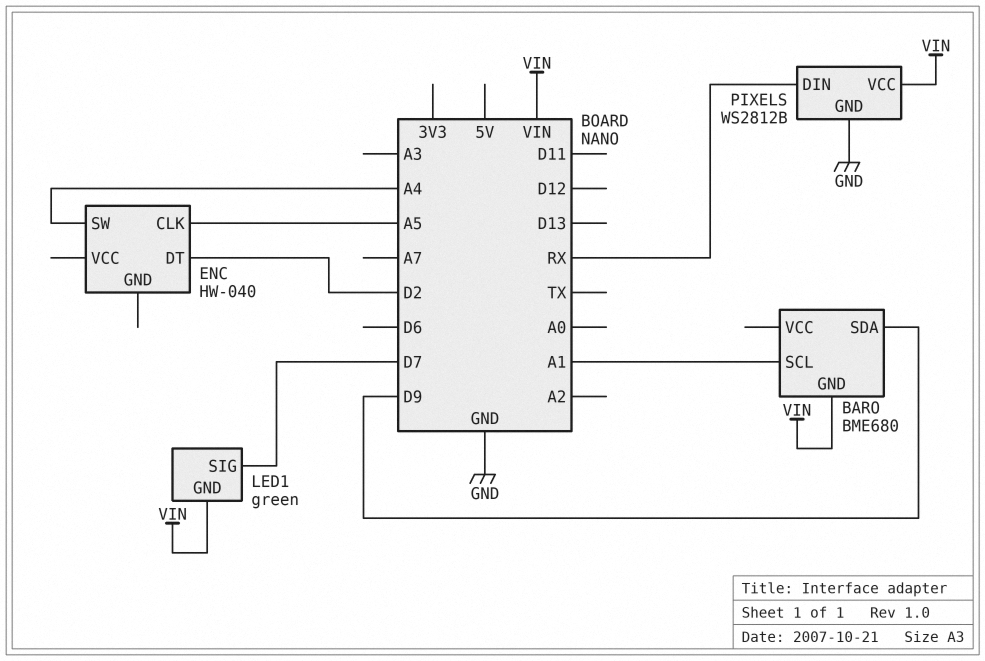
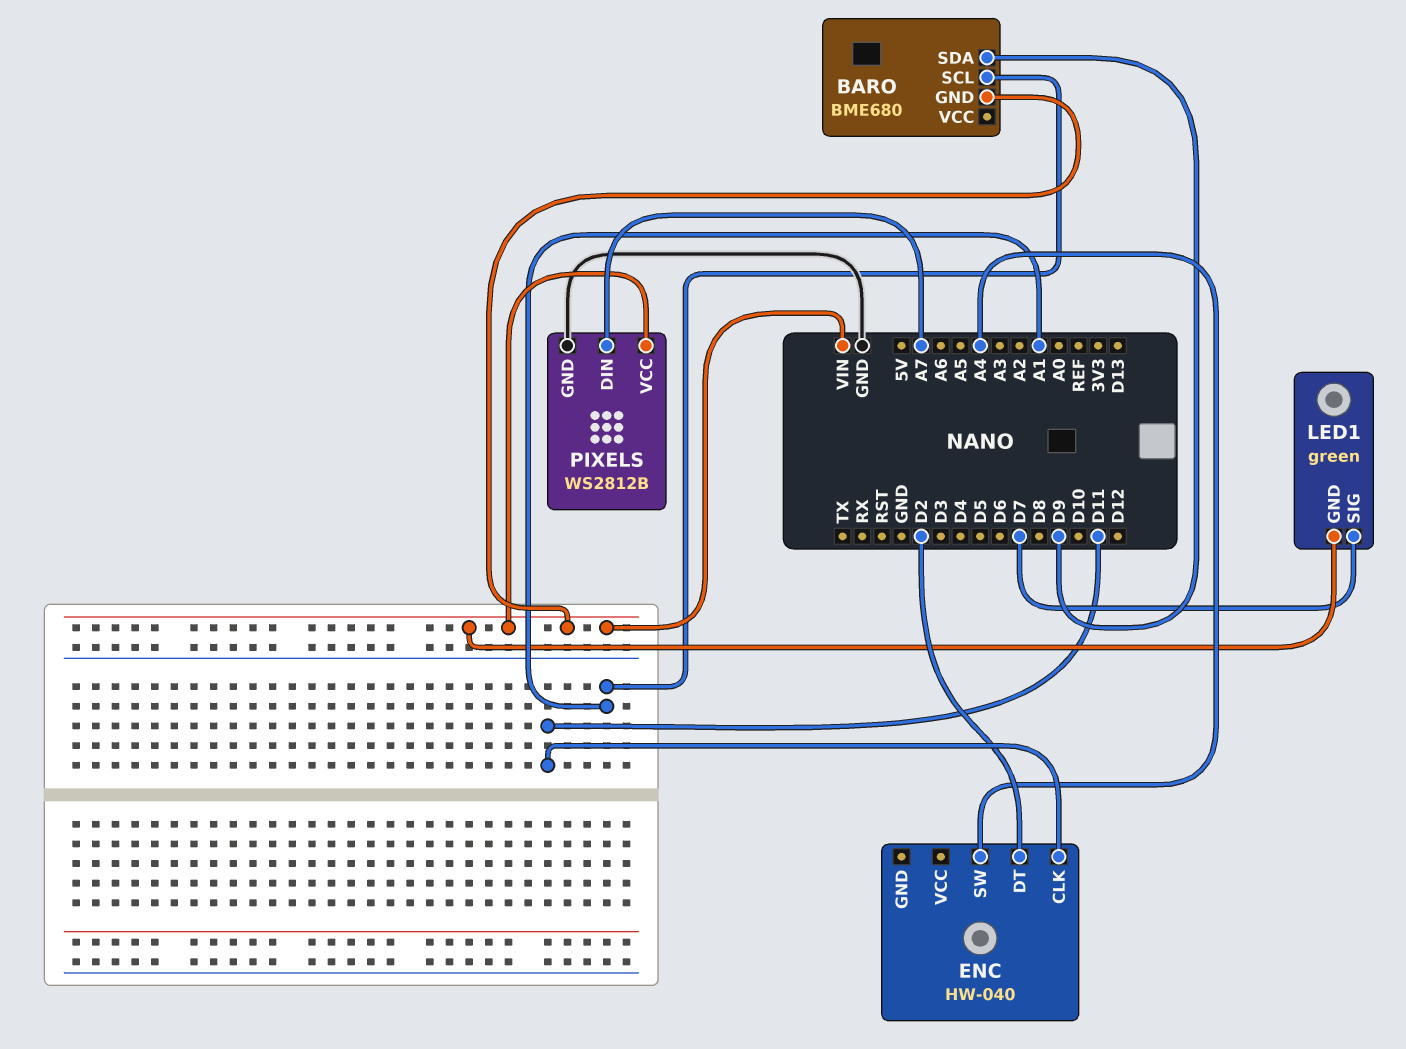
ENC pin CLK: A5 -> D11
PIXELS pin DIN: RX -> A7

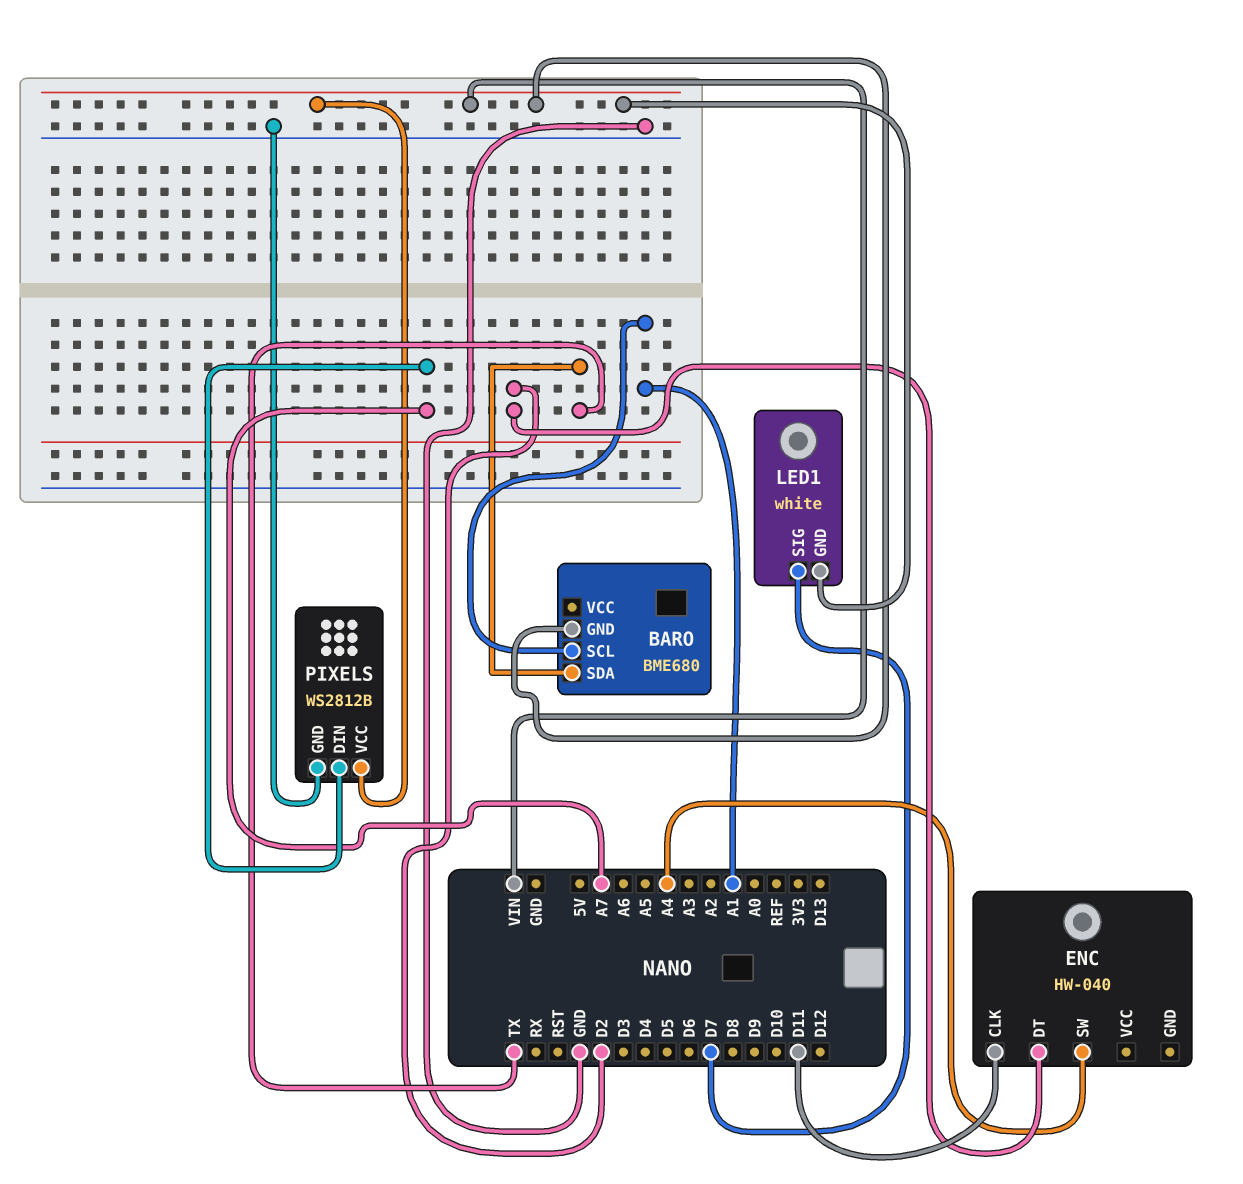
BARO pin SDA: D9 -> TX
LED1: green -> white

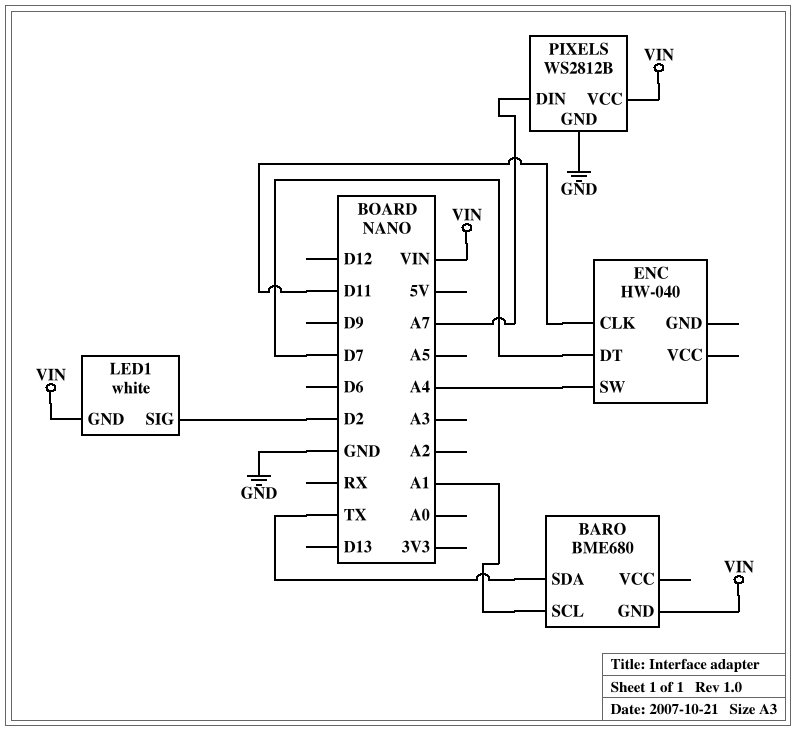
ENC pin DT: D2 -> D7
LED1 pin SIG: D7 -> D2

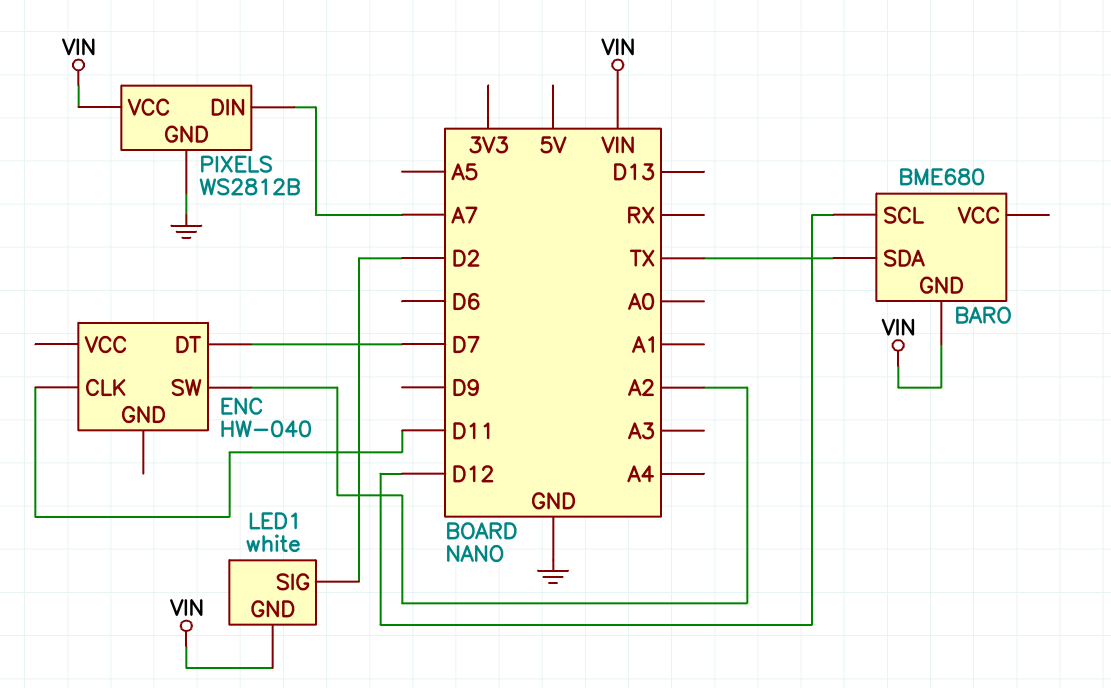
BARO pin SCL: A1 -> D12
ENC pin SW: A4 -> A2

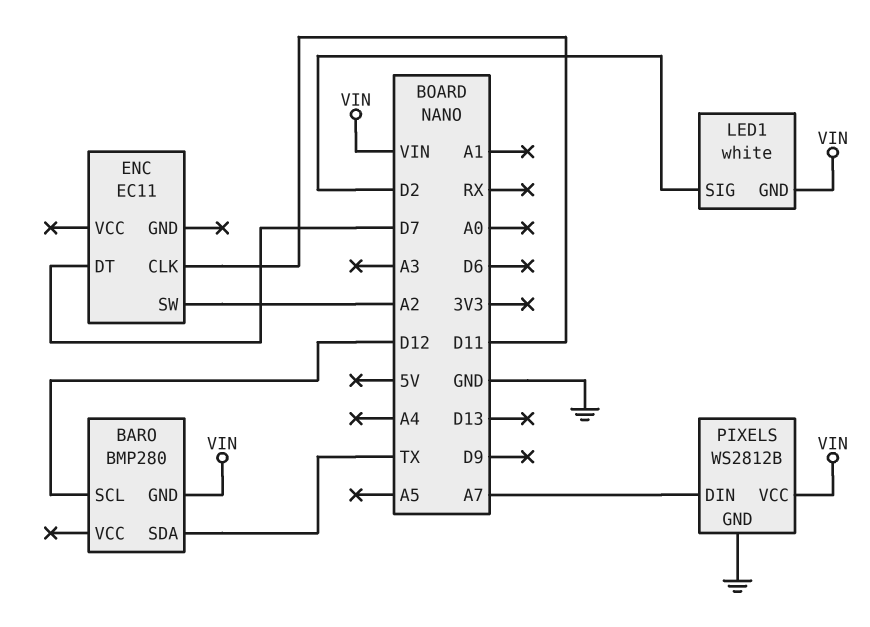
BARO: BME680 -> BMP280
ENC: HW-040 -> EC11

